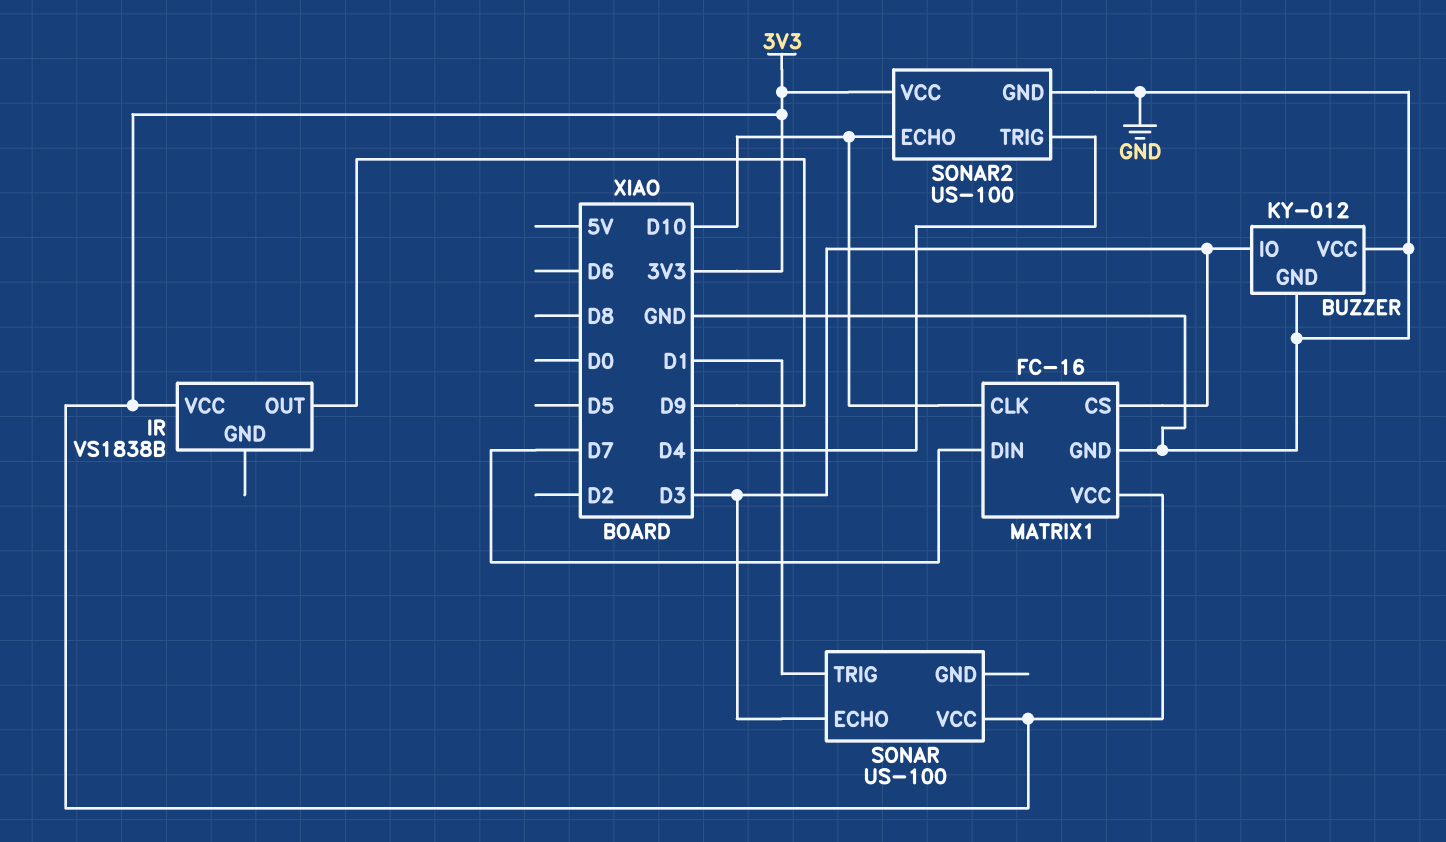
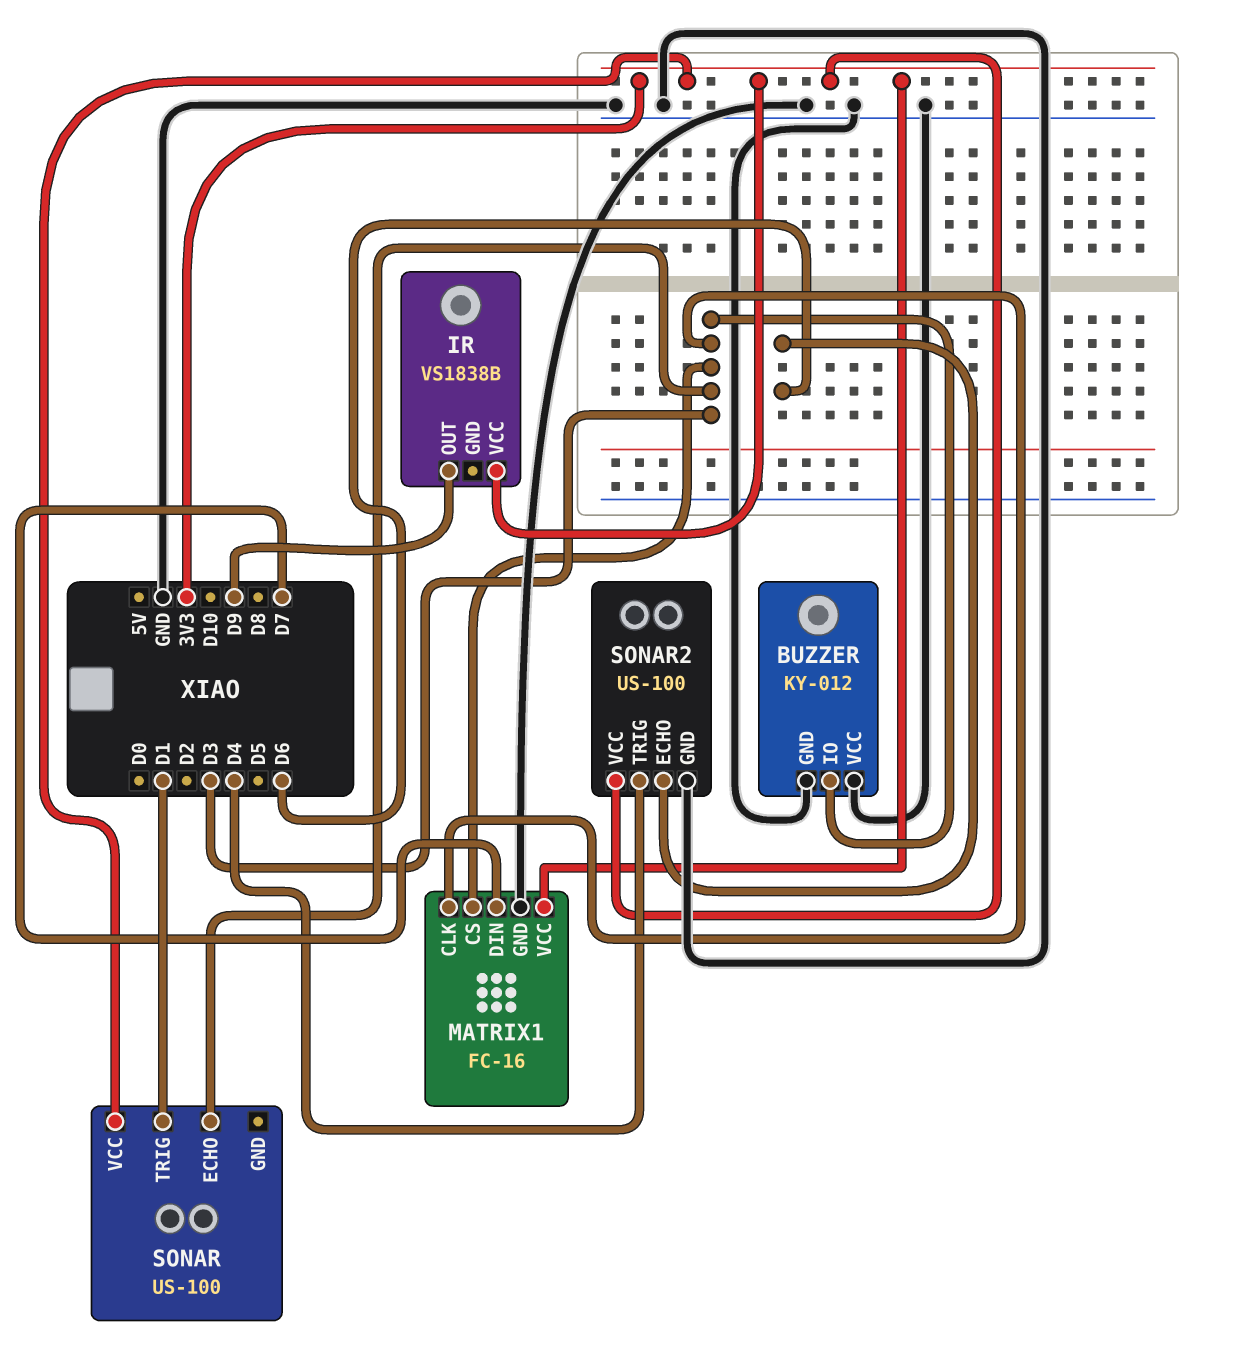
MATRIX1 pin CLK: D10 -> D3
SONAR2 pin ECHO: D10 -> D6

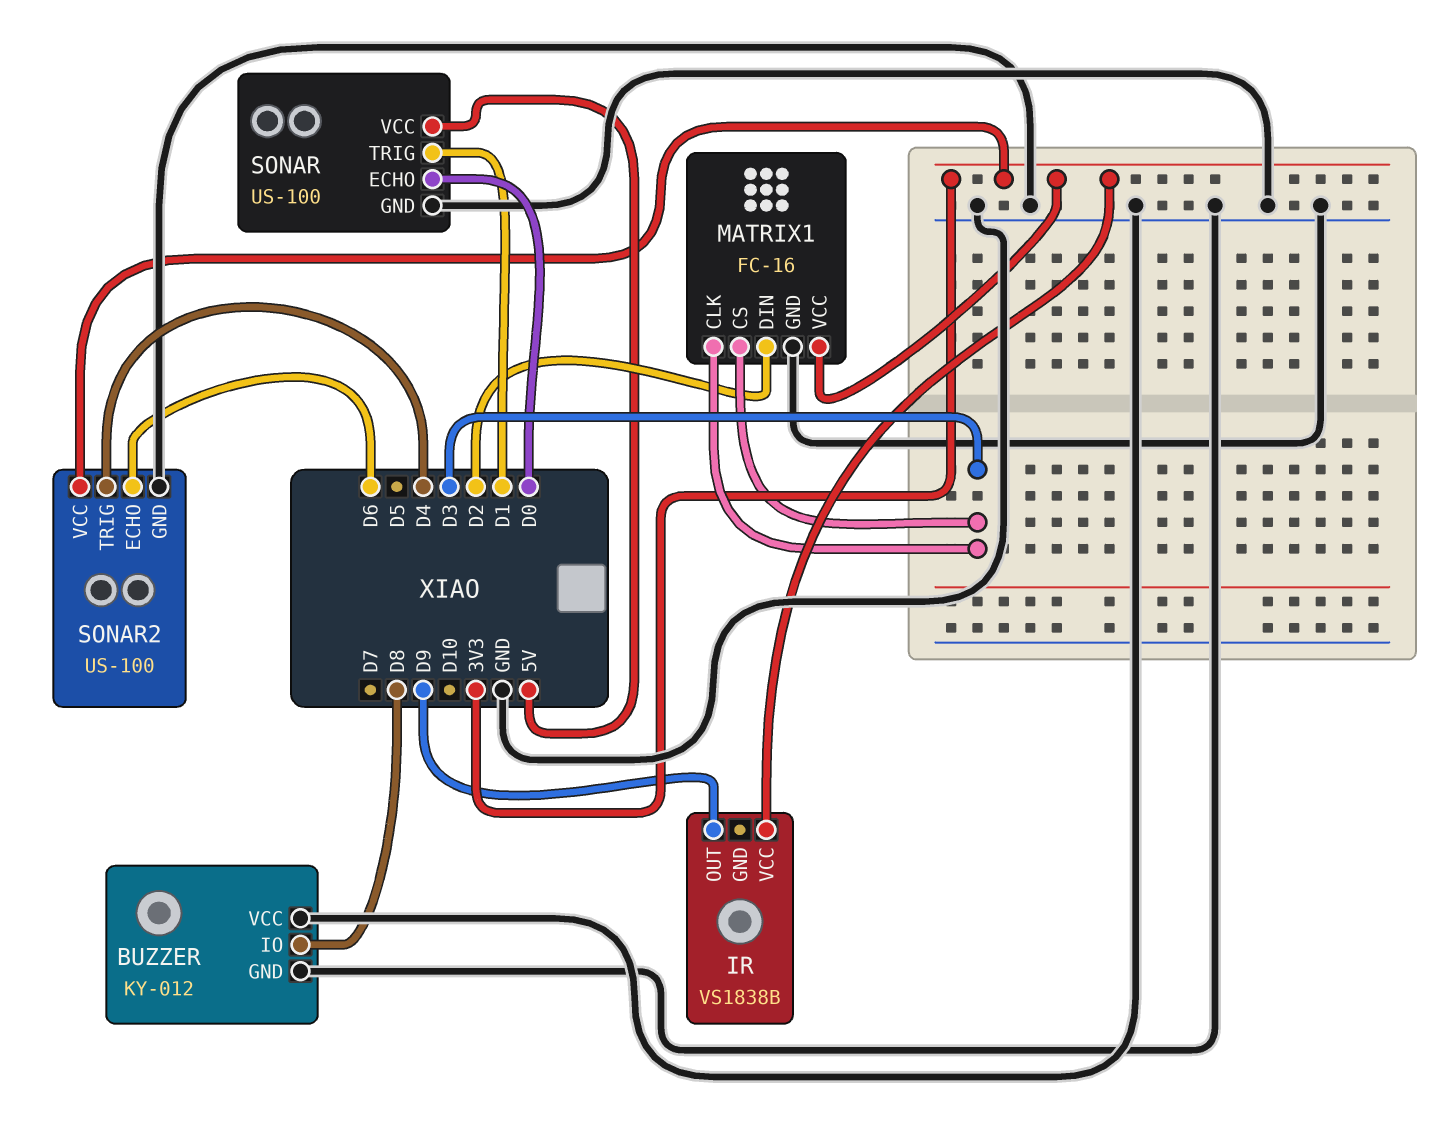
BUZZER pin IO: D3 -> D8
MATRIX1 pin DIN: D7 -> D2
SONAR pin ECHO: D3 -> D0
SONAR pin GND: none -> GND
SONAR pin VCC: 3V3 -> 5V

